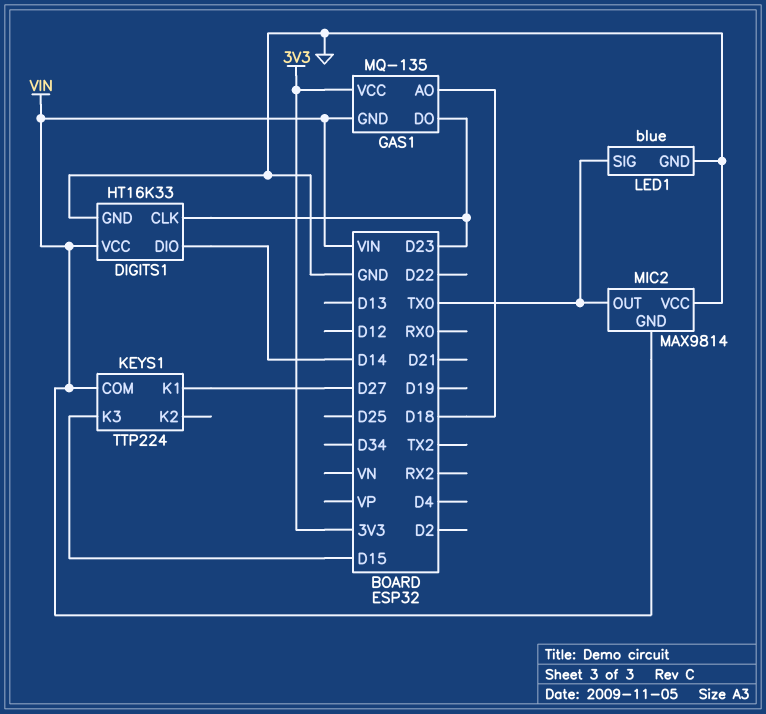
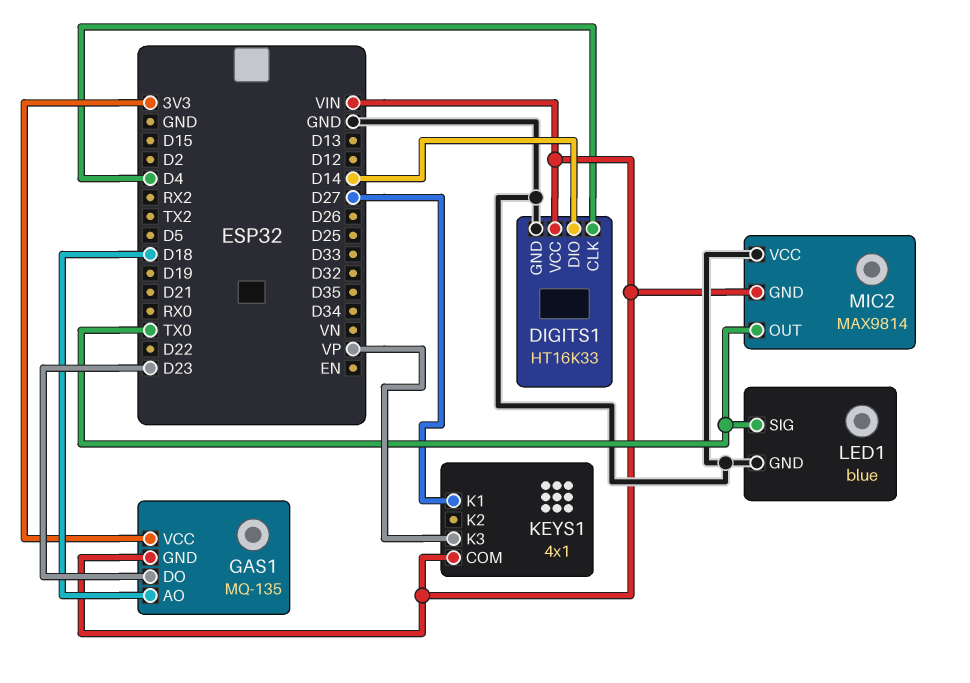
DIGITS1 pin CLK: D23 -> D4
KEYS1: TTP224 -> 4x1
KEYS1 pin K3: D15 -> VP

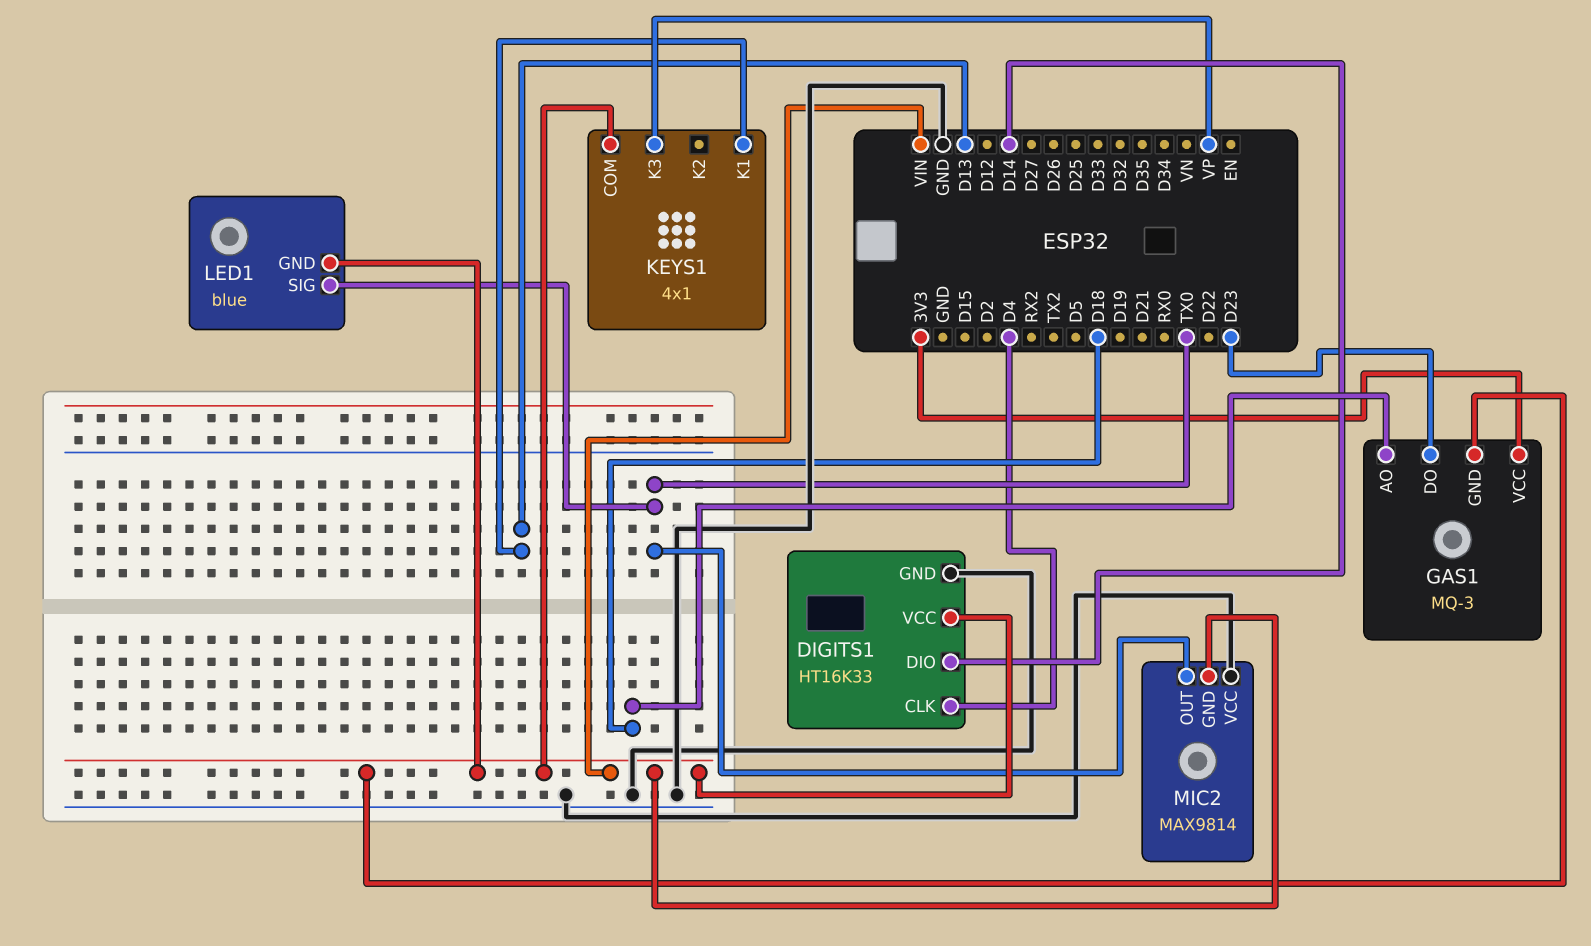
GAS1: MQ-135 -> MQ-3
KEYS1 pin K1: D27 -> D13
LED1 pin GND: GND -> VIN

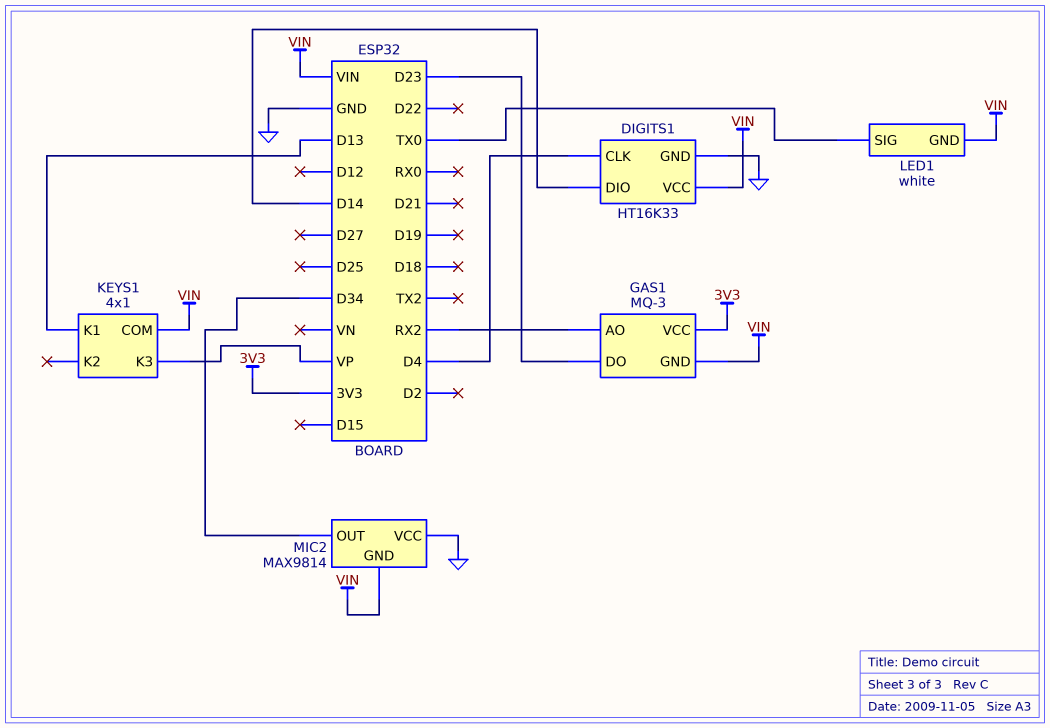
GAS1 pin AO: D18 -> RX2
LED1: blue -> white
MIC2 pin OUT: TX0 -> D34

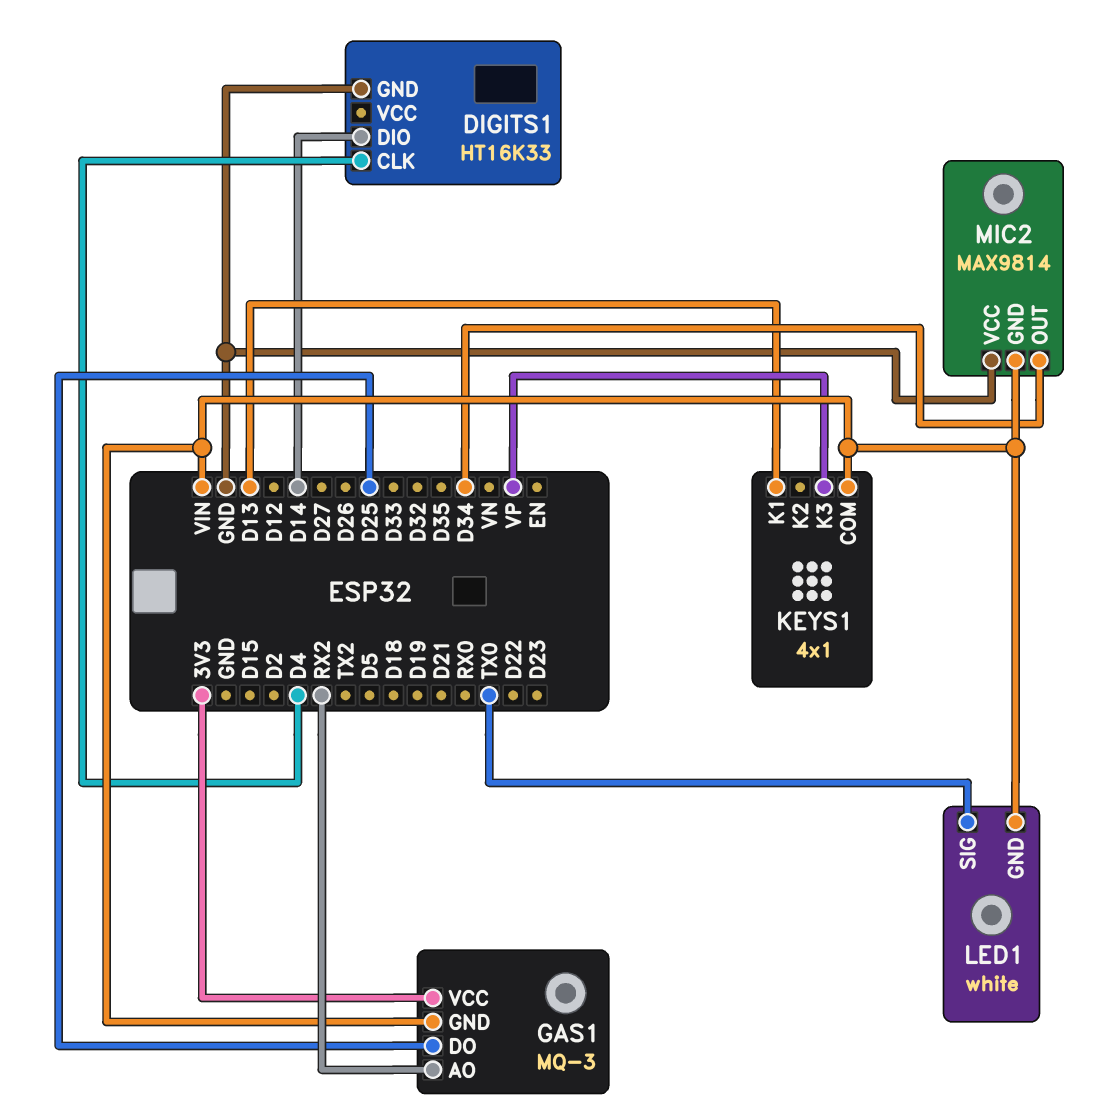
DIGITS1 pin VCC: VIN -> none
GAS1 pin DO: D23 -> D25

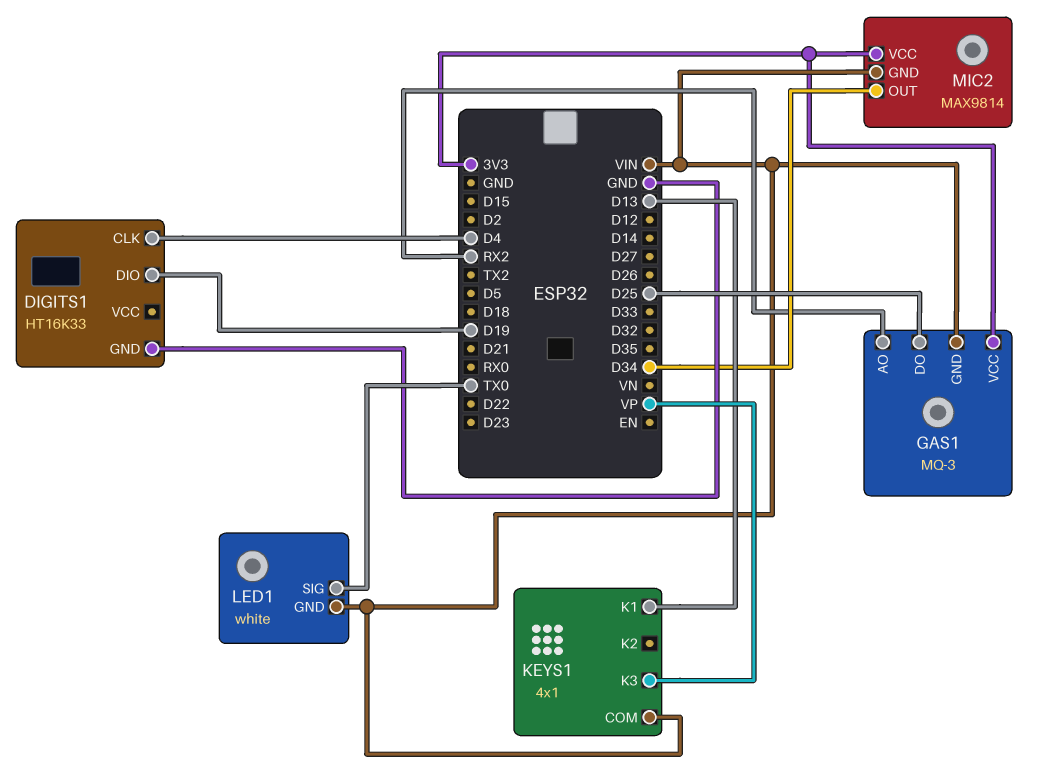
DIGITS1 pin DIO: D14 -> D19
MIC2 pin VCC: GND -> 3V3

